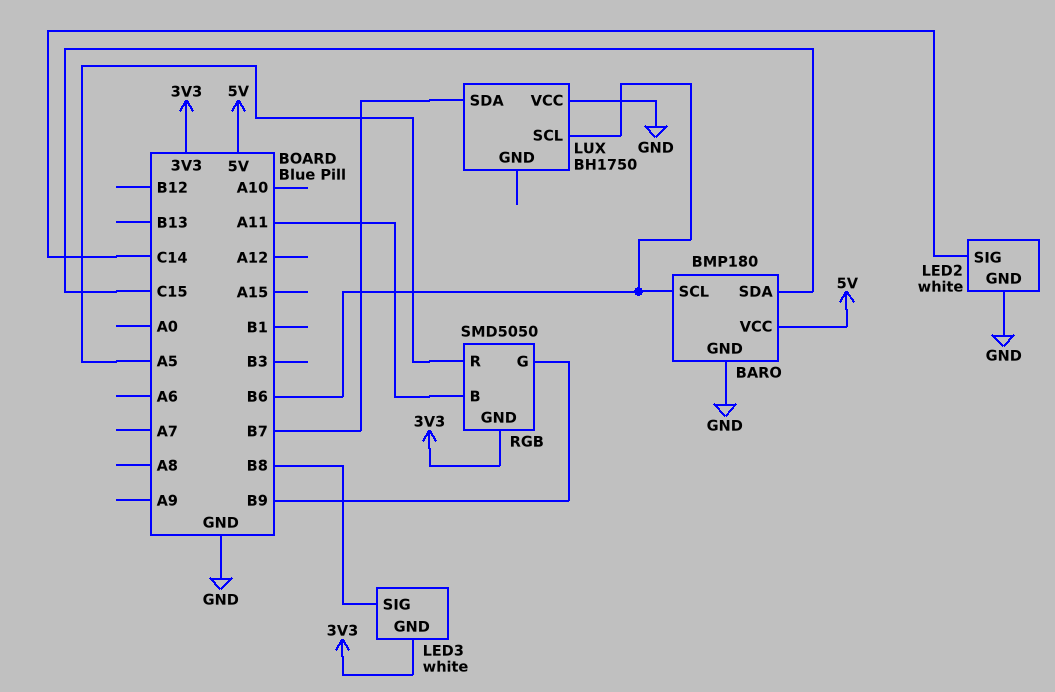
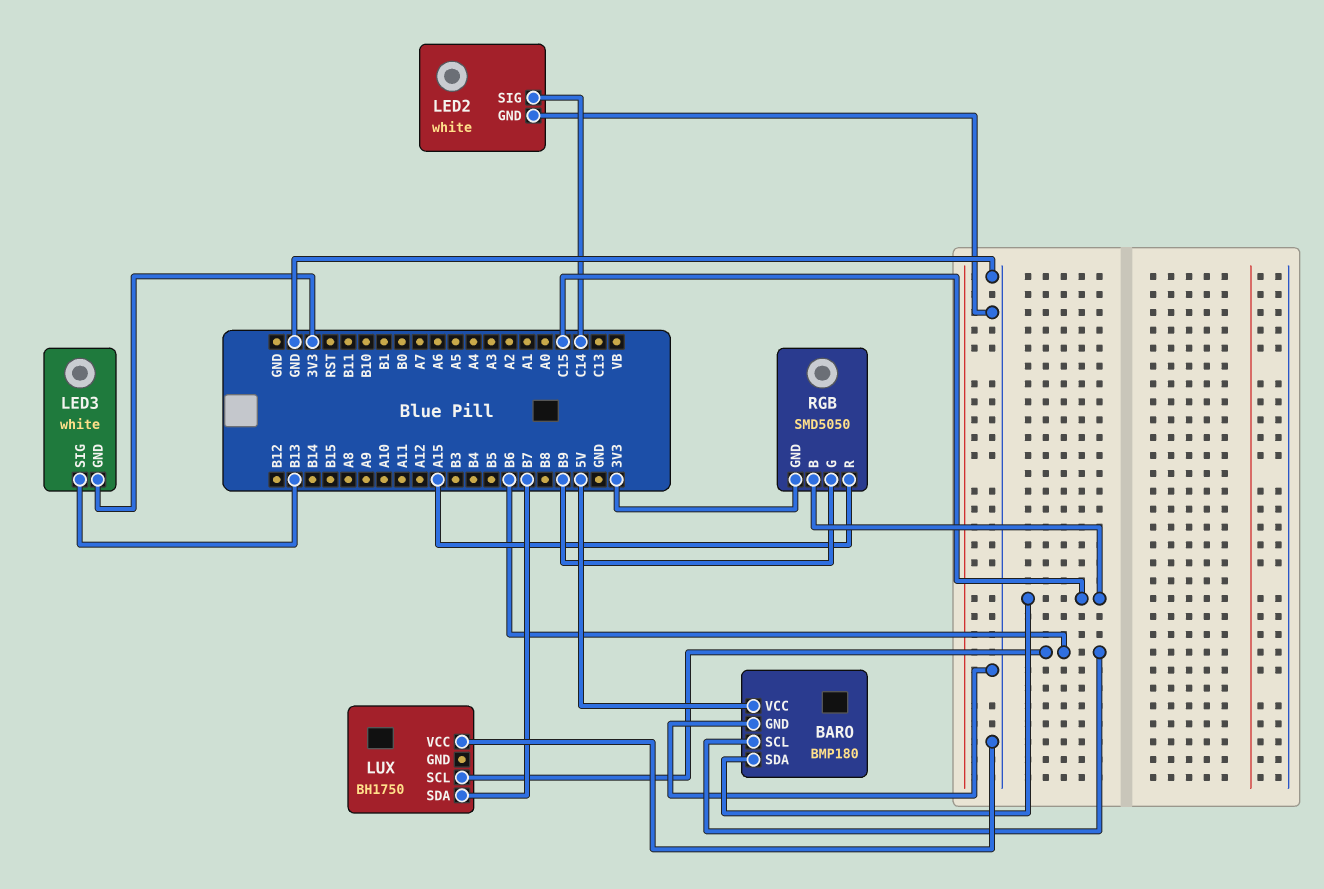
LED3 pin SIG: B8 -> B13
RGB pin B: A11 -> C15
RGB pin R: A5 -> A15

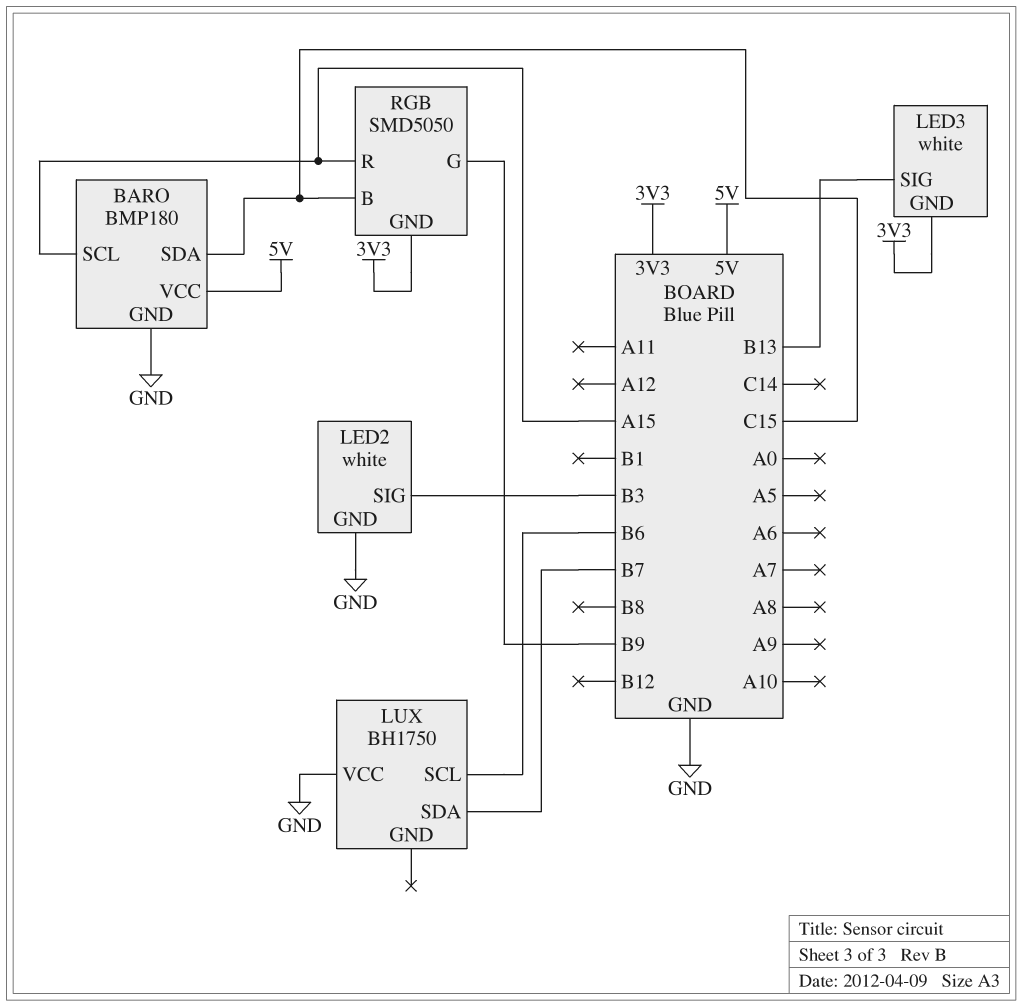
BARO pin SCL: B6 -> A15
LED2 pin SIG: C14 -> B3

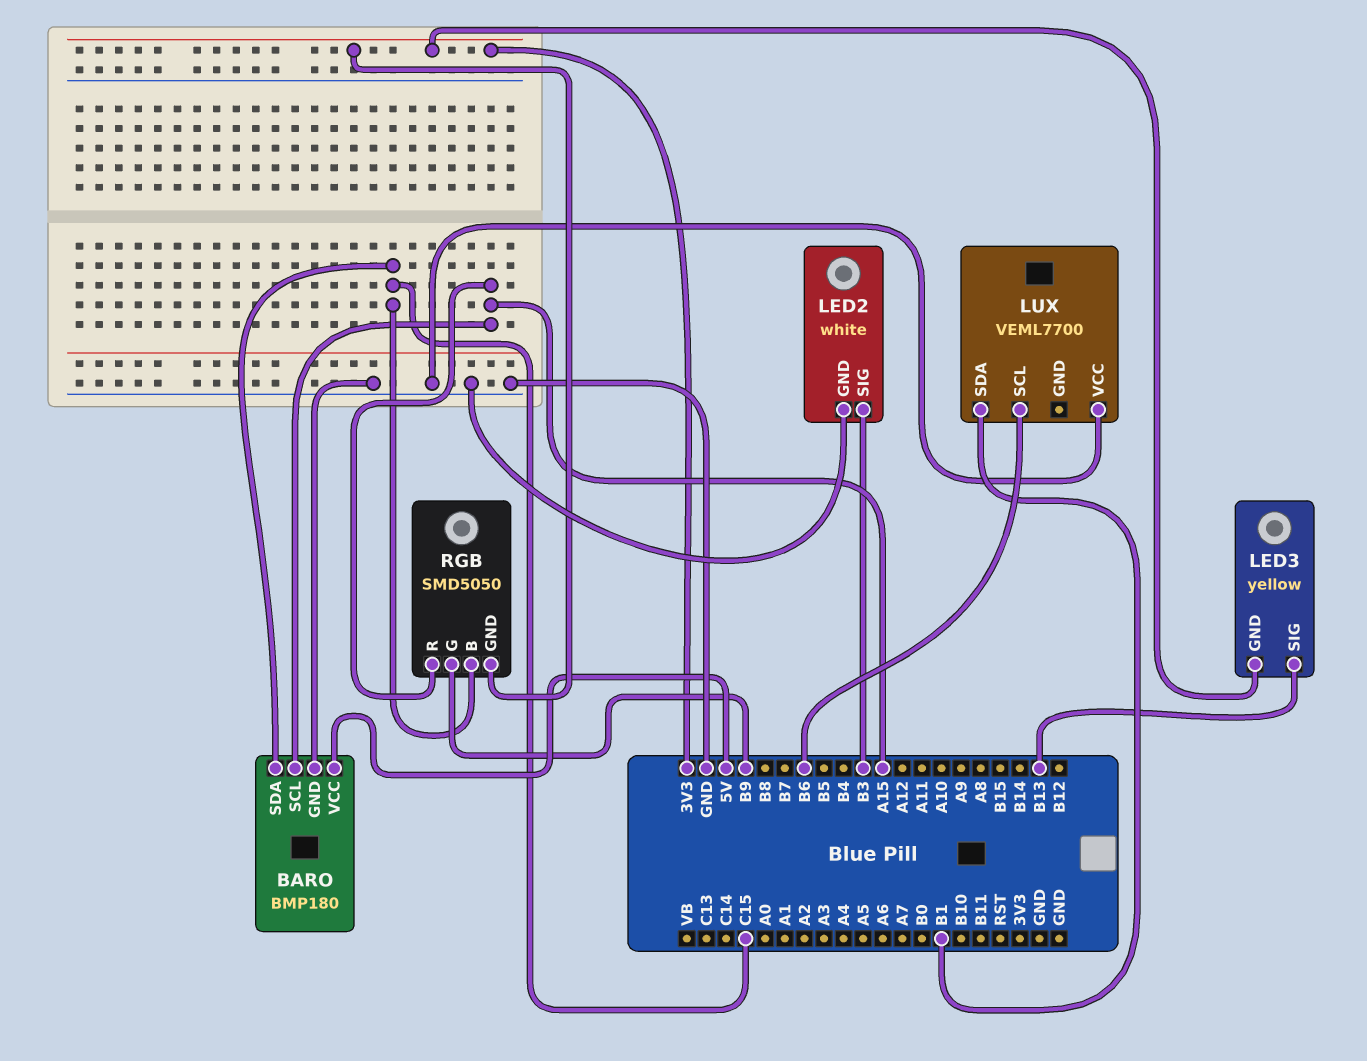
LED3: white -> yellow
LUX: BH1750 -> VEML7700
LUX pin SDA: B7 -> B1

